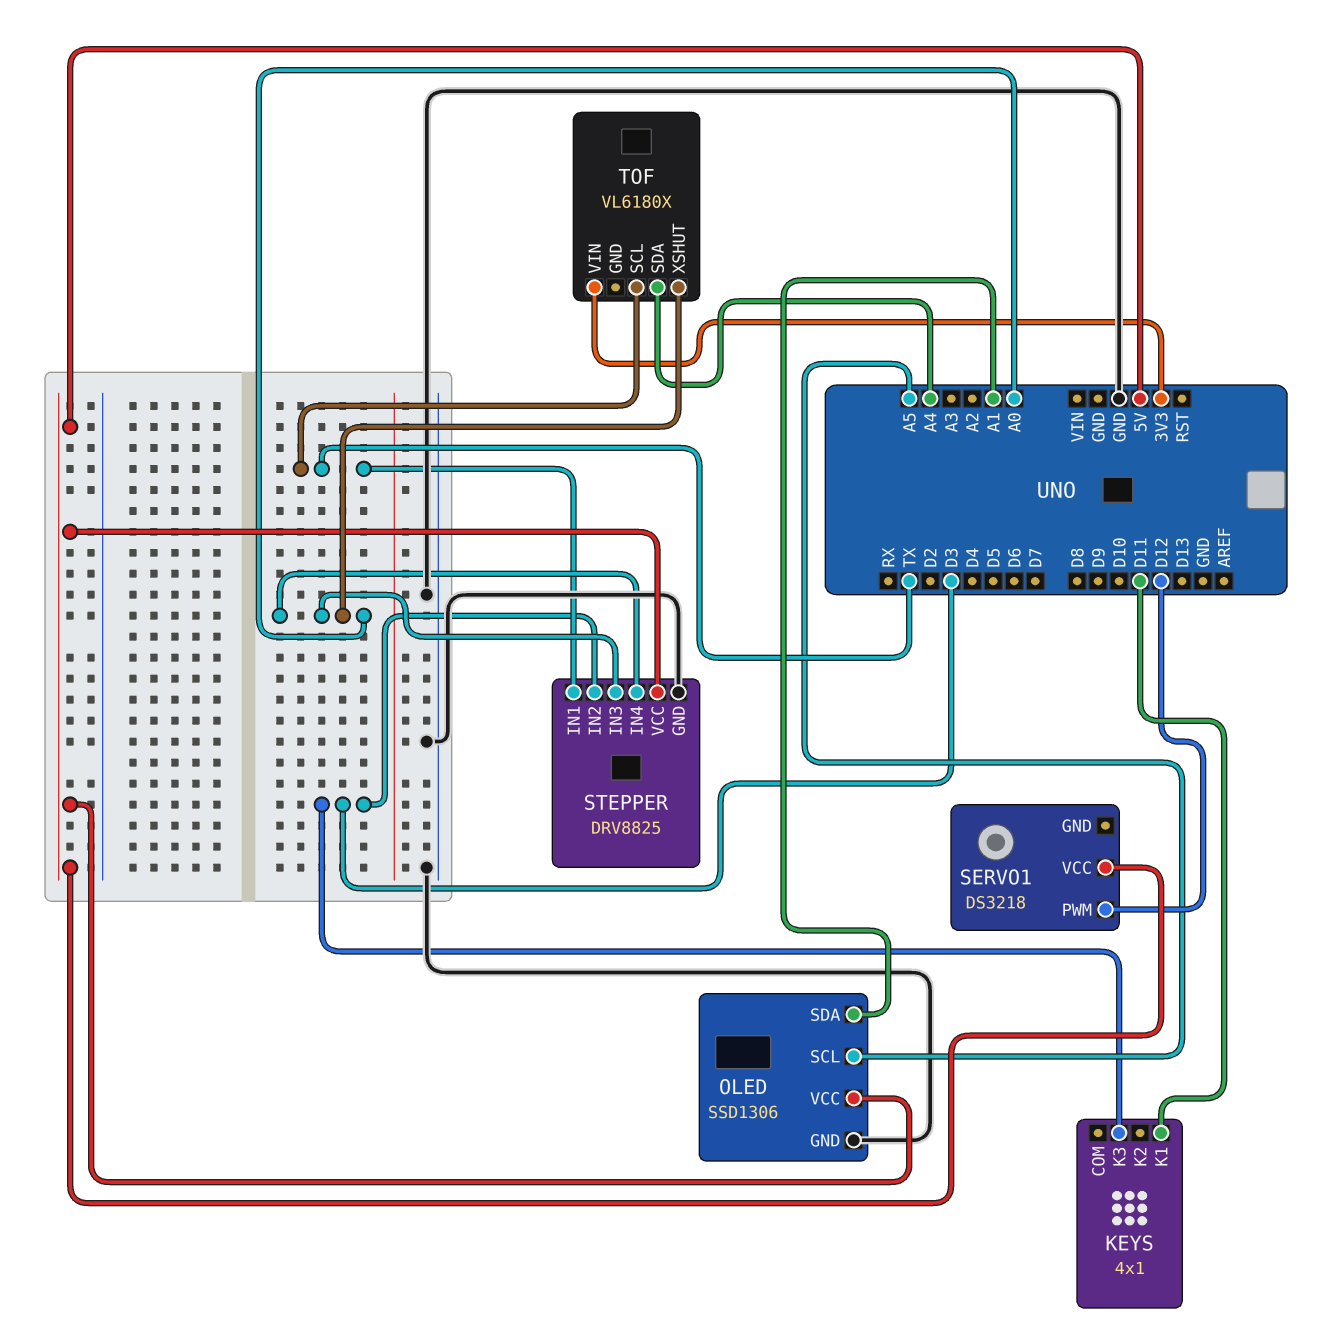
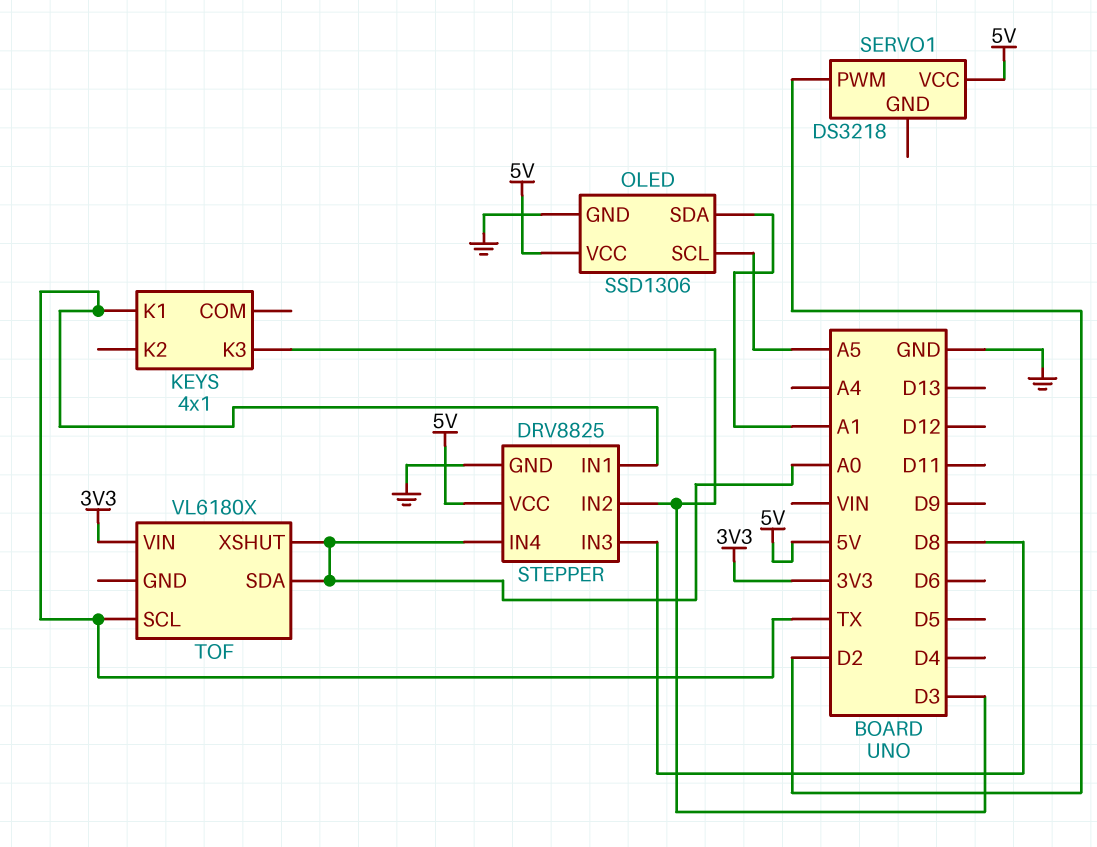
KEYS pin K1: D11 -> TX
SERVO1 pin PWM: D12 -> D2
STEPPER pin IN3: A0 -> D8
TOF pin SDA: A4 -> A0

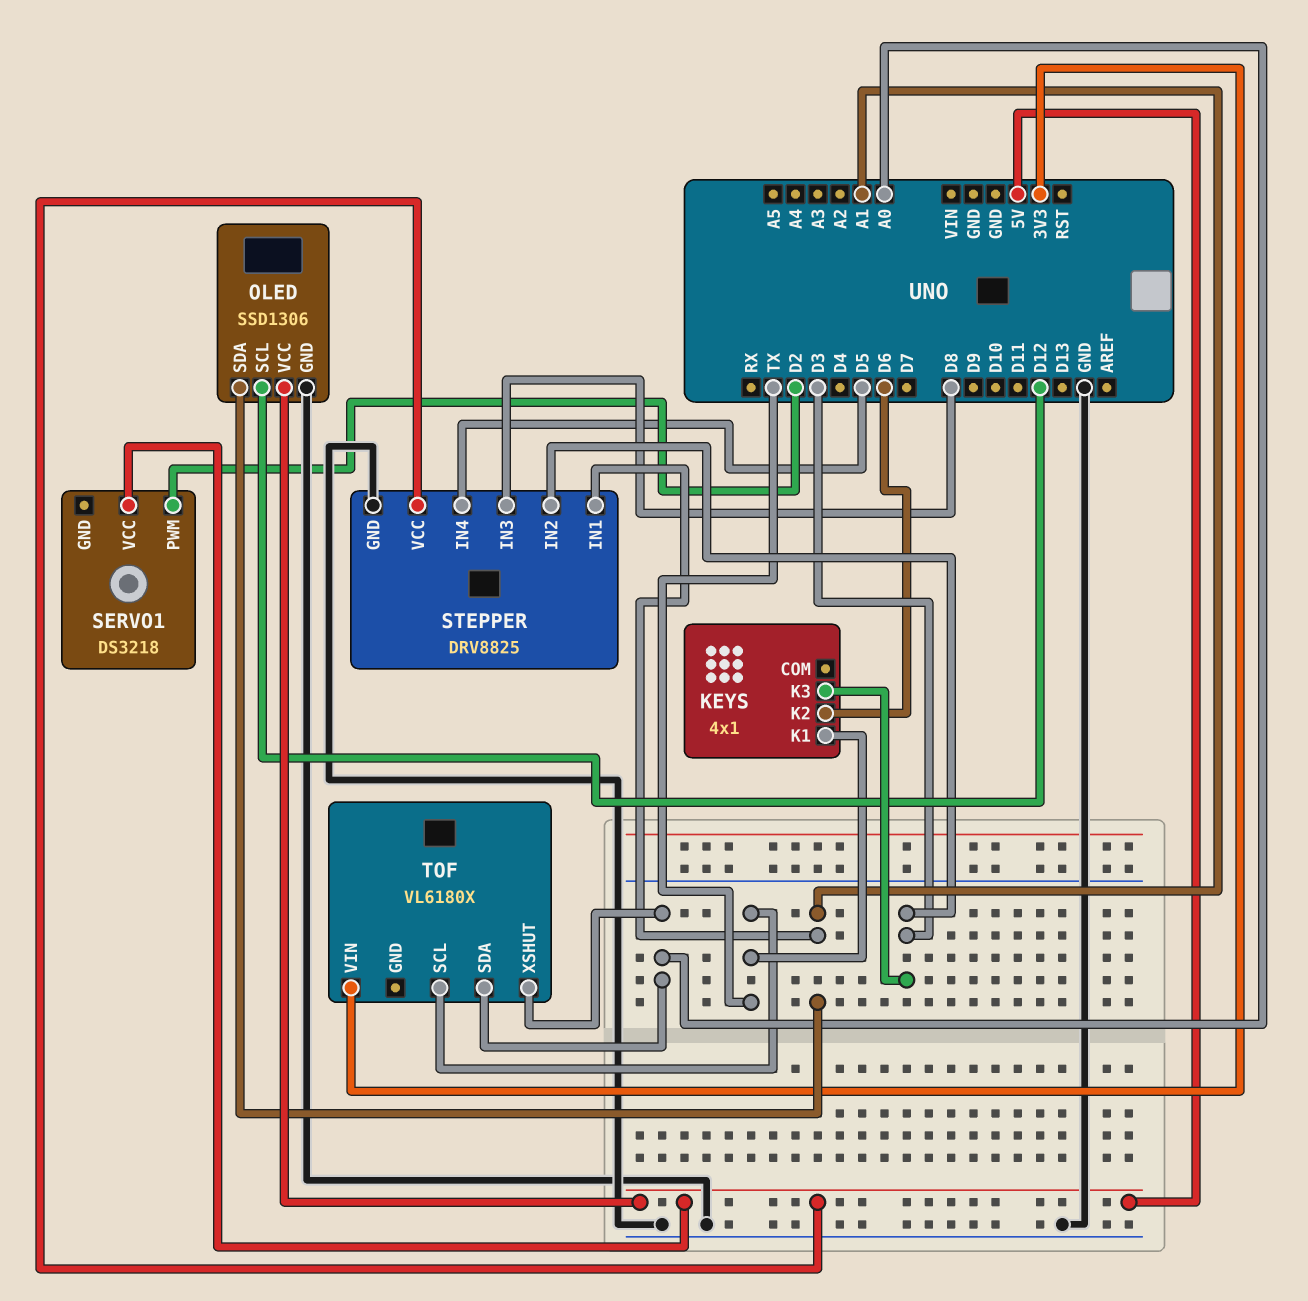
KEYS pin K2: none -> D6
OLED pin SCL: A5 -> D12
STEPPER pin IN1: TX -> A1
STEPPER pin IN4: A0 -> D5

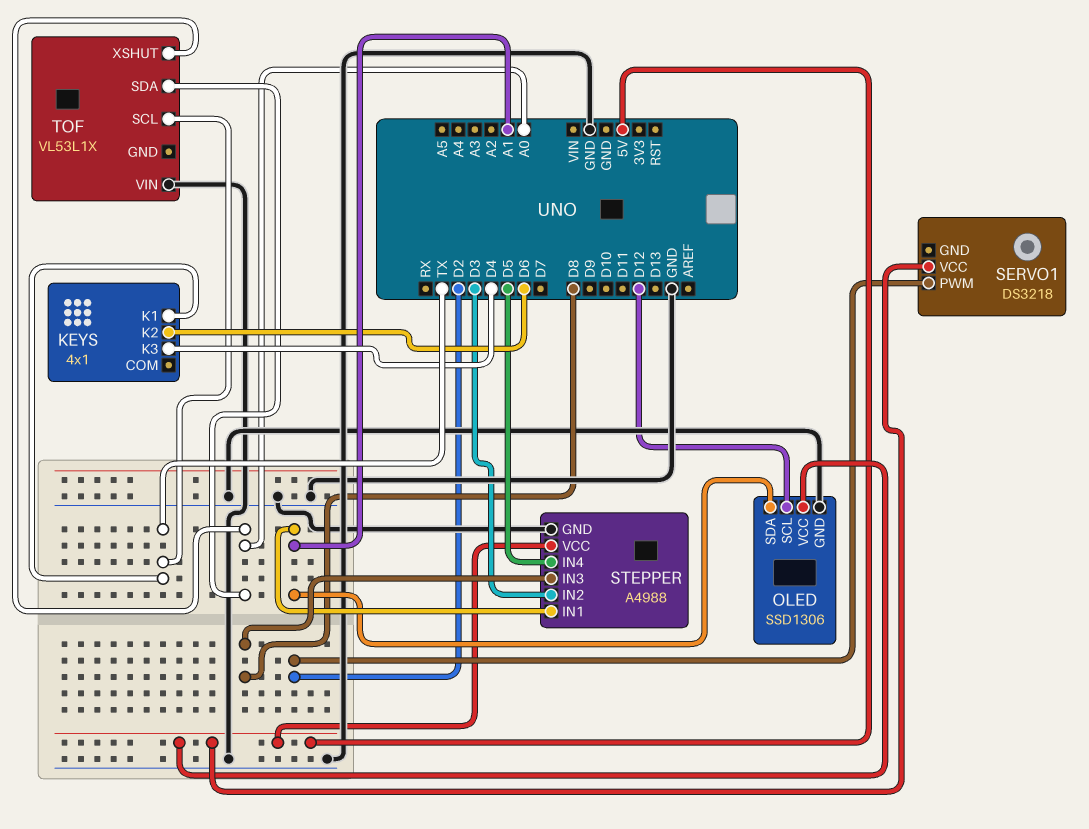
KEYS pin K3: D3 -> D4
STEPPER: DRV8825 -> A4988
TOF: VL6180X -> VL53L1X
TOF pin VIN: 3V3 -> GND

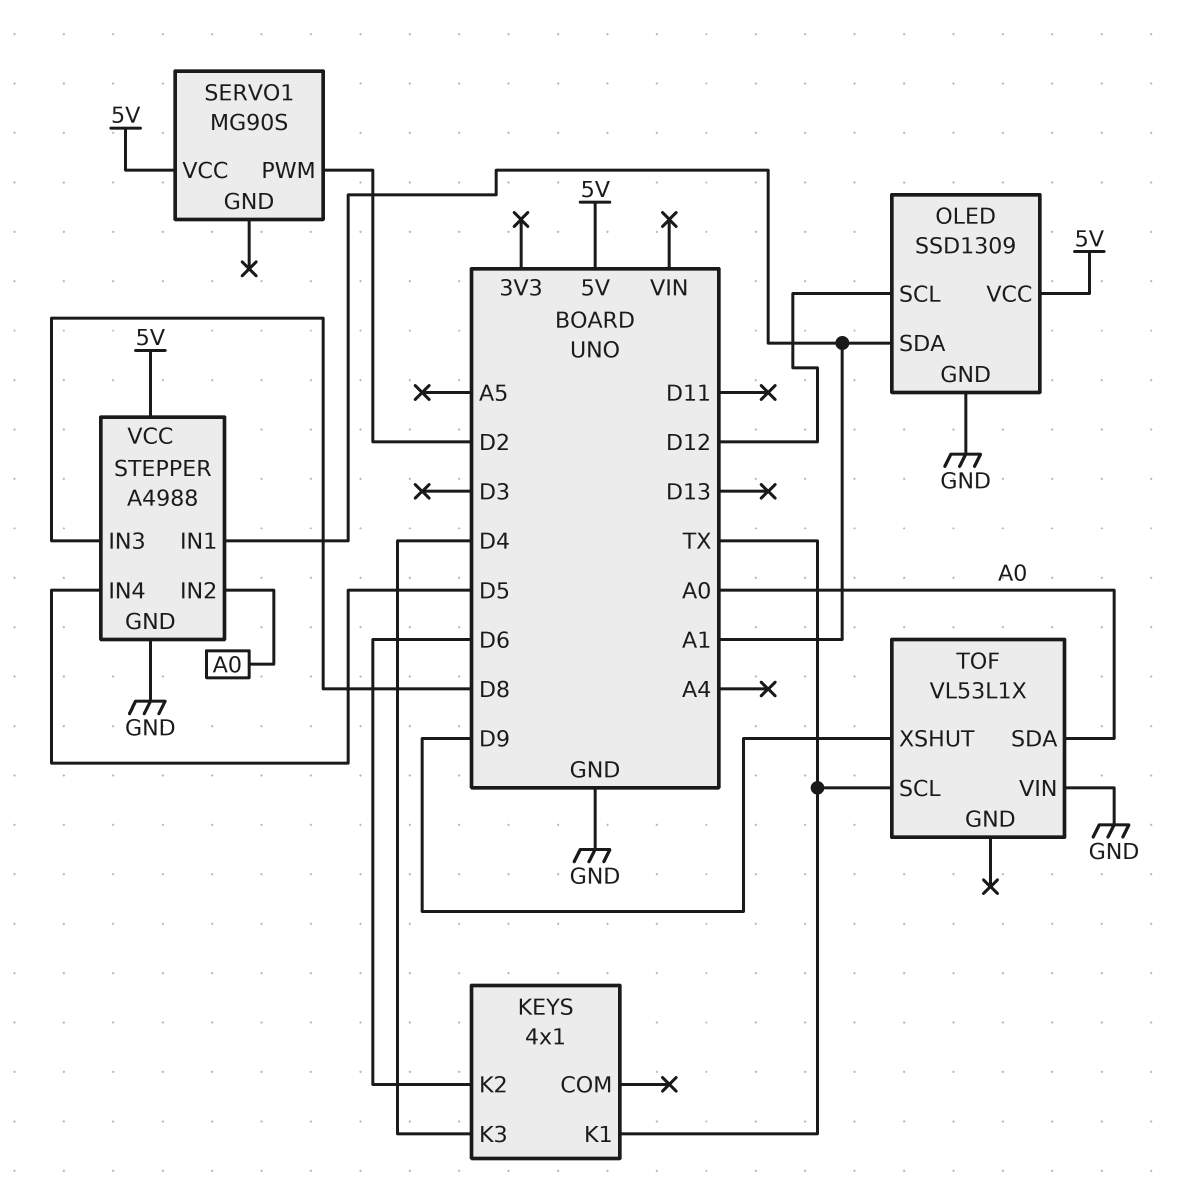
OLED: SSD1306 -> SSD1309
SERVO1: DS3218 -> MG90S
STEPPER pin IN2: D3 -> A0
TOF pin XSHUT: A0 -> D9

